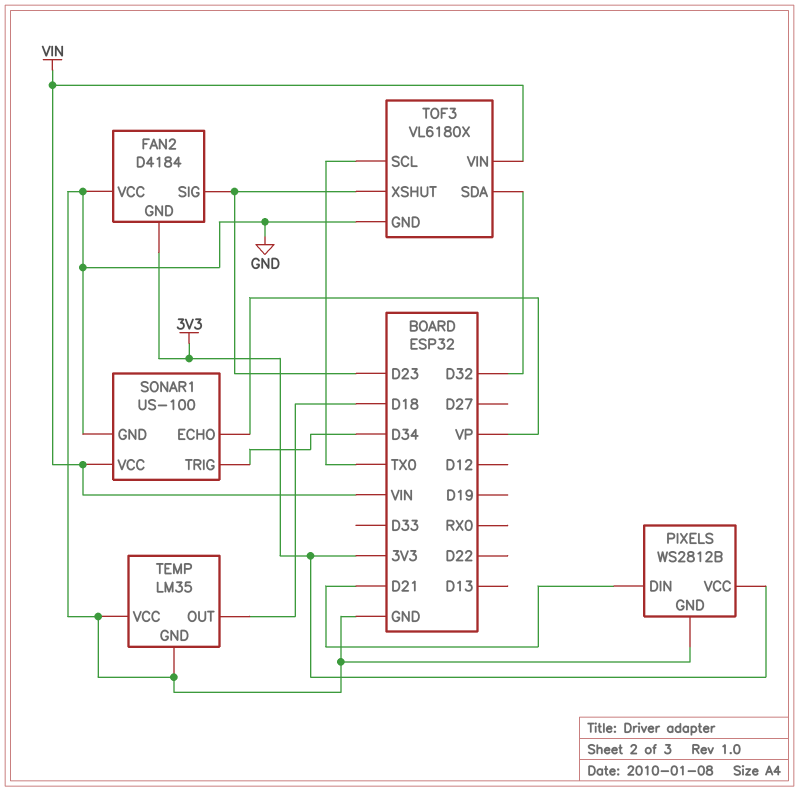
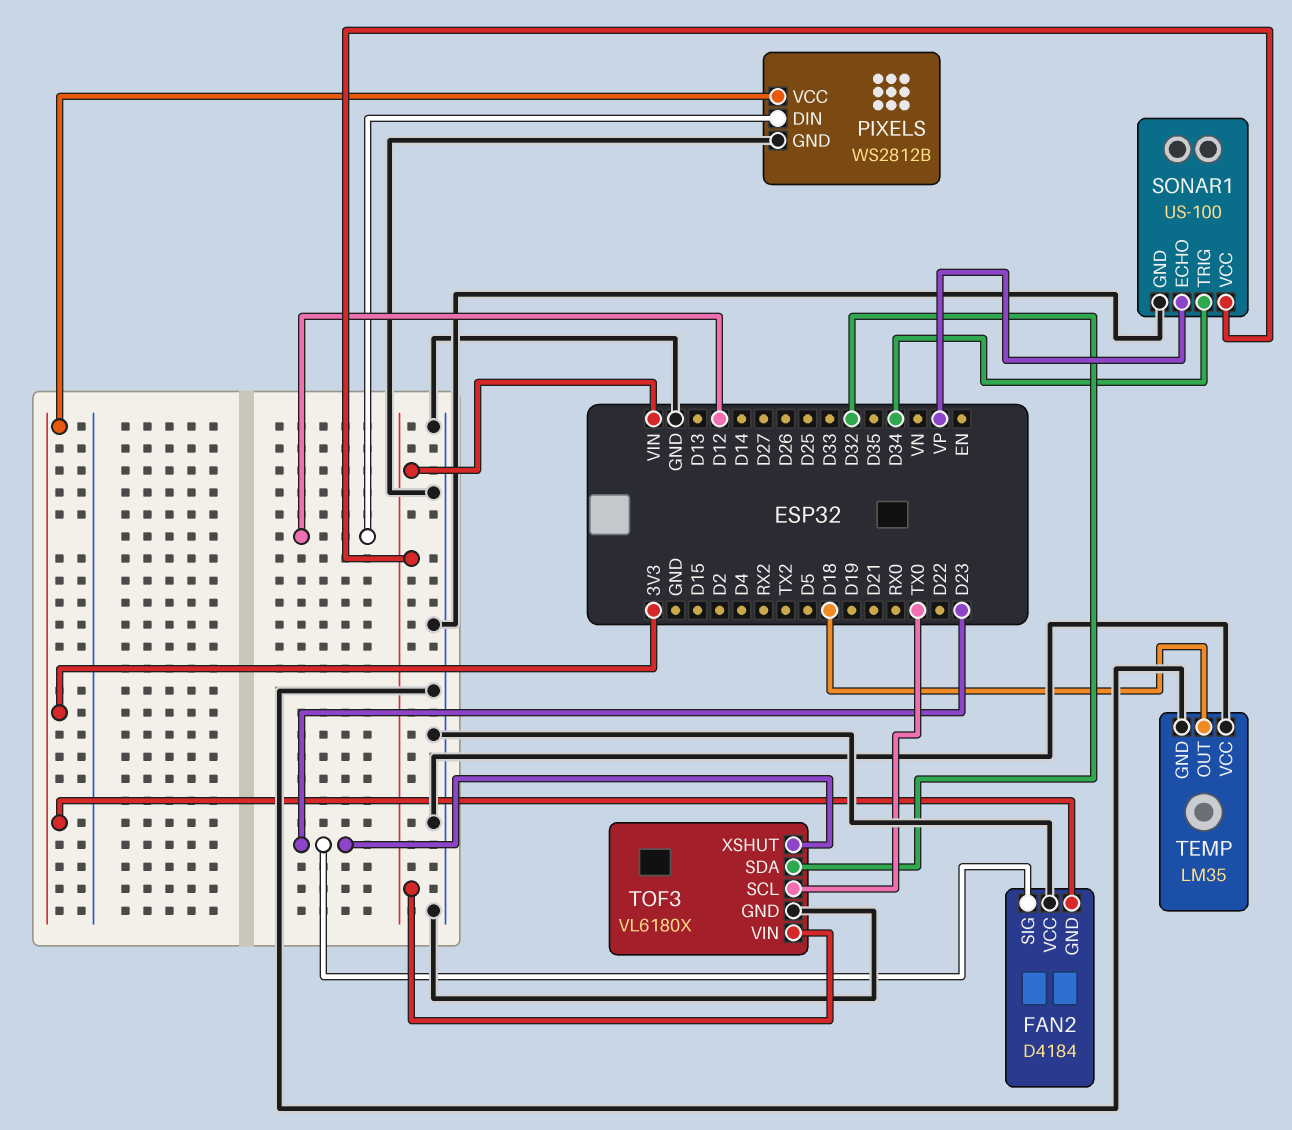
PIXELS pin DIN: D21 -> D12

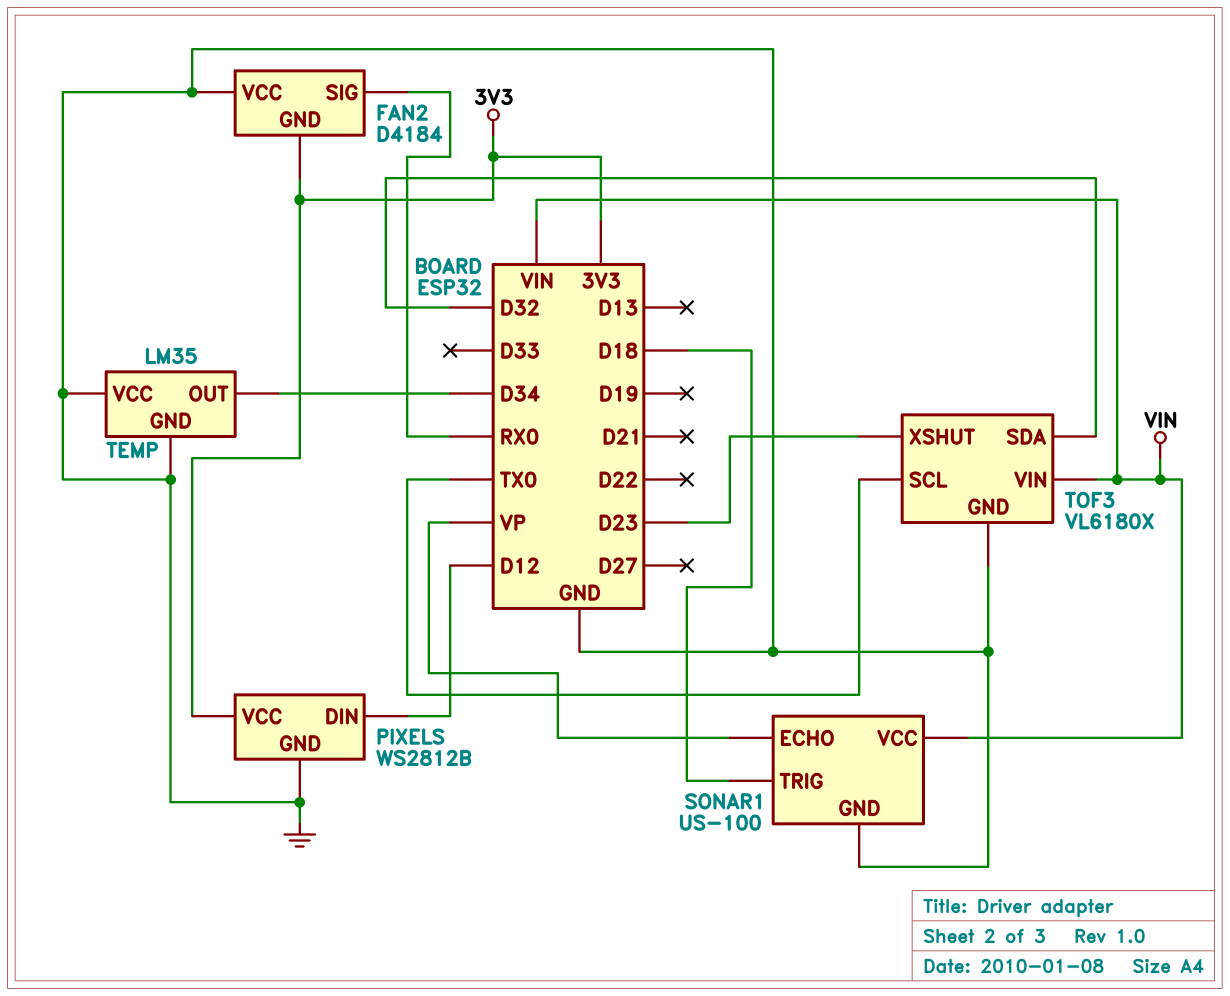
FAN2 pin SIG: D23 -> RX0
SONAR1 pin TRIG: D34 -> D18
TEMP pin OUT: D18 -> D34

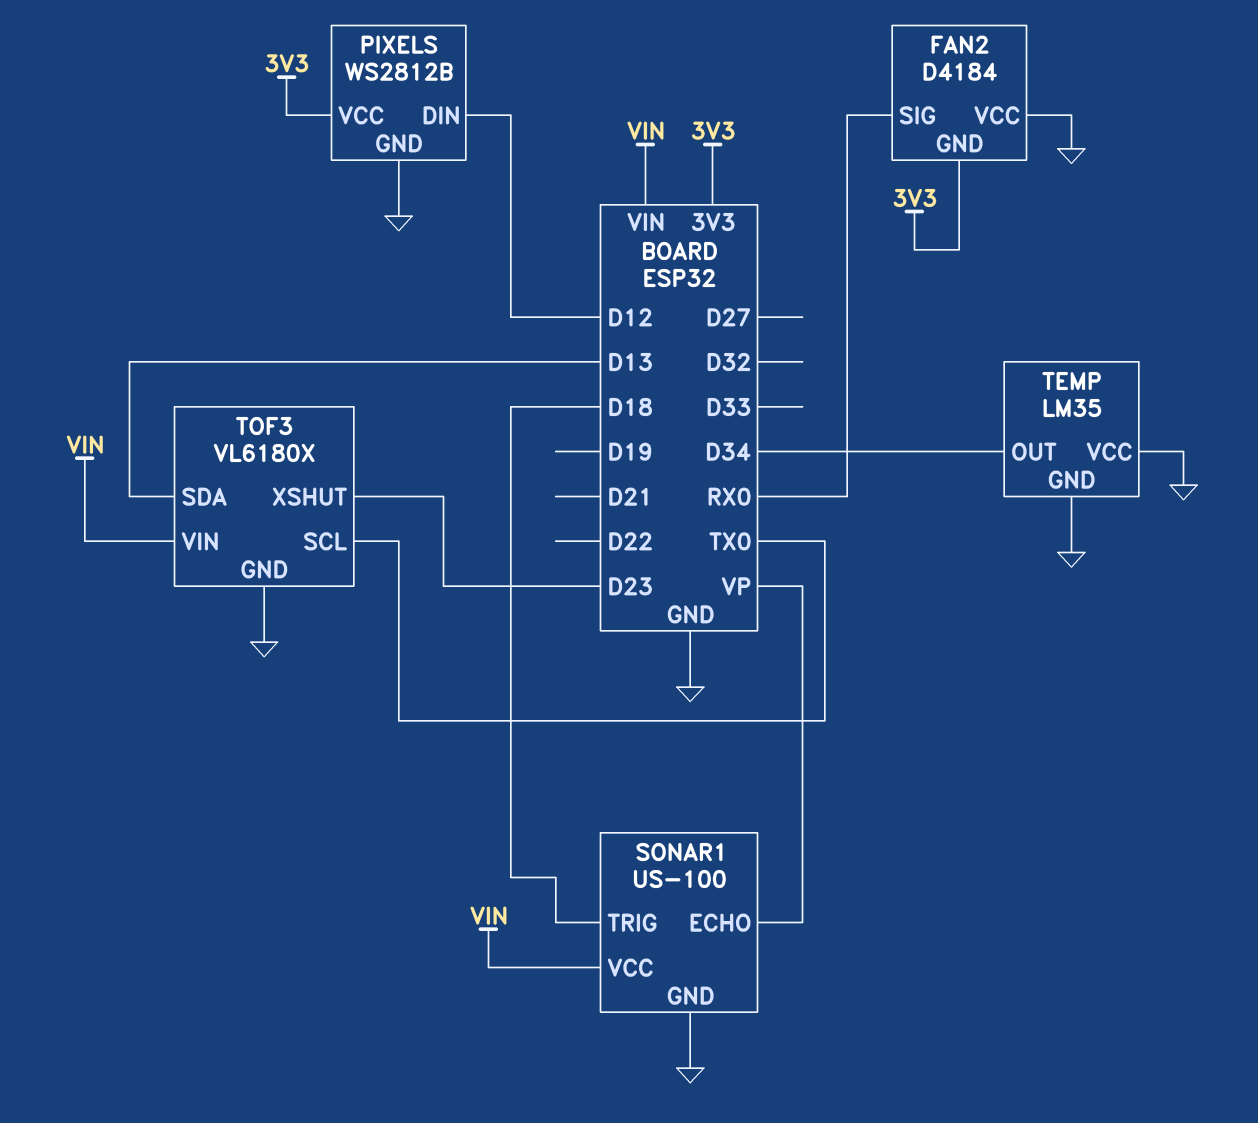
TOF3 pin SDA: D32 -> D13

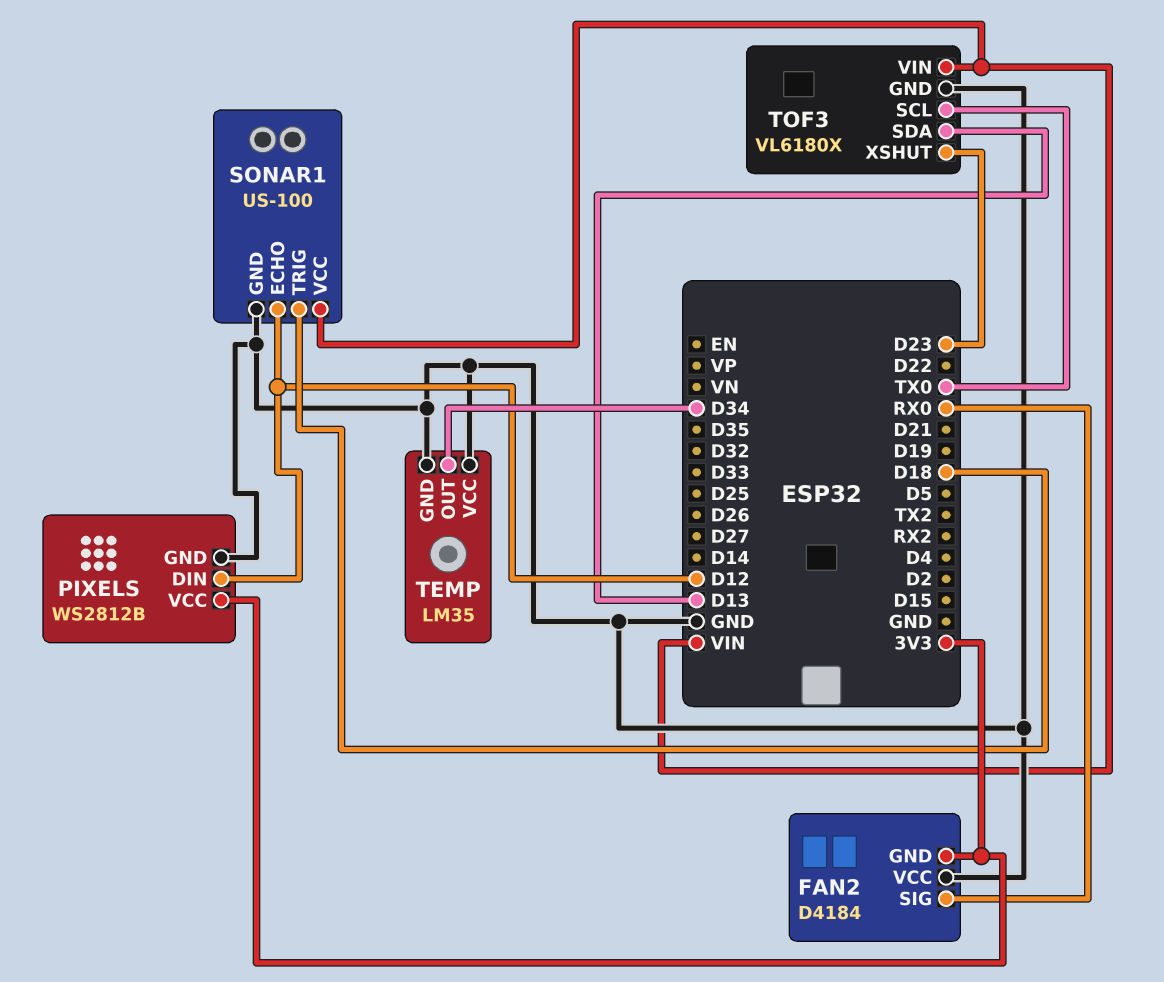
SONAR1 pin ECHO: VP -> D12

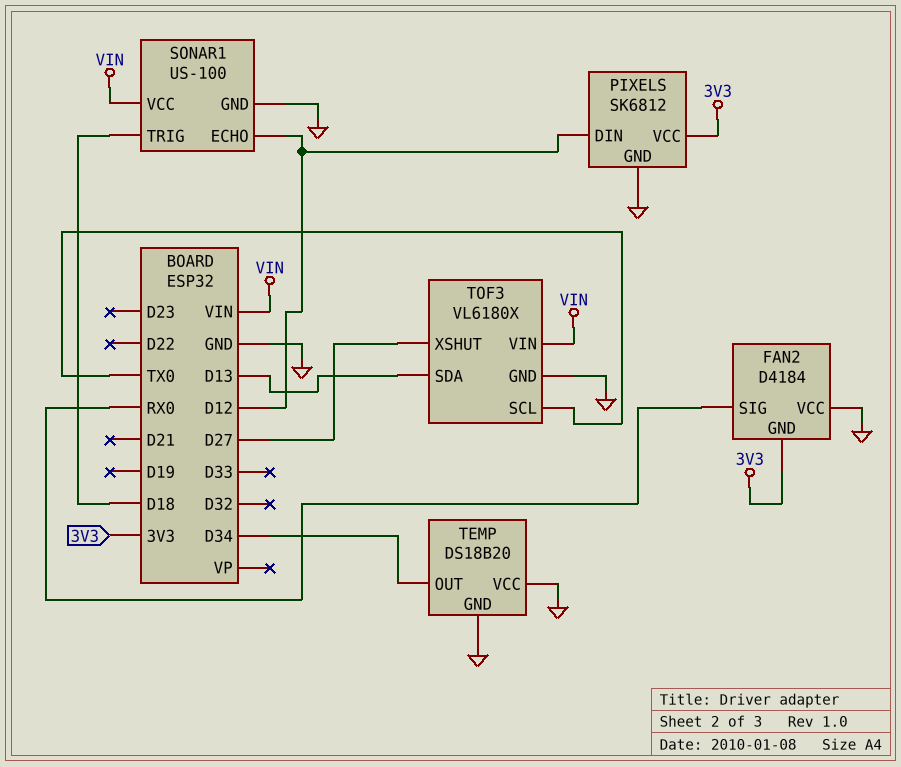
PIXELS: WS2812B -> SK6812
TEMP: LM35 -> DS18B20
TOF3 pin XSHUT: D23 -> D27

